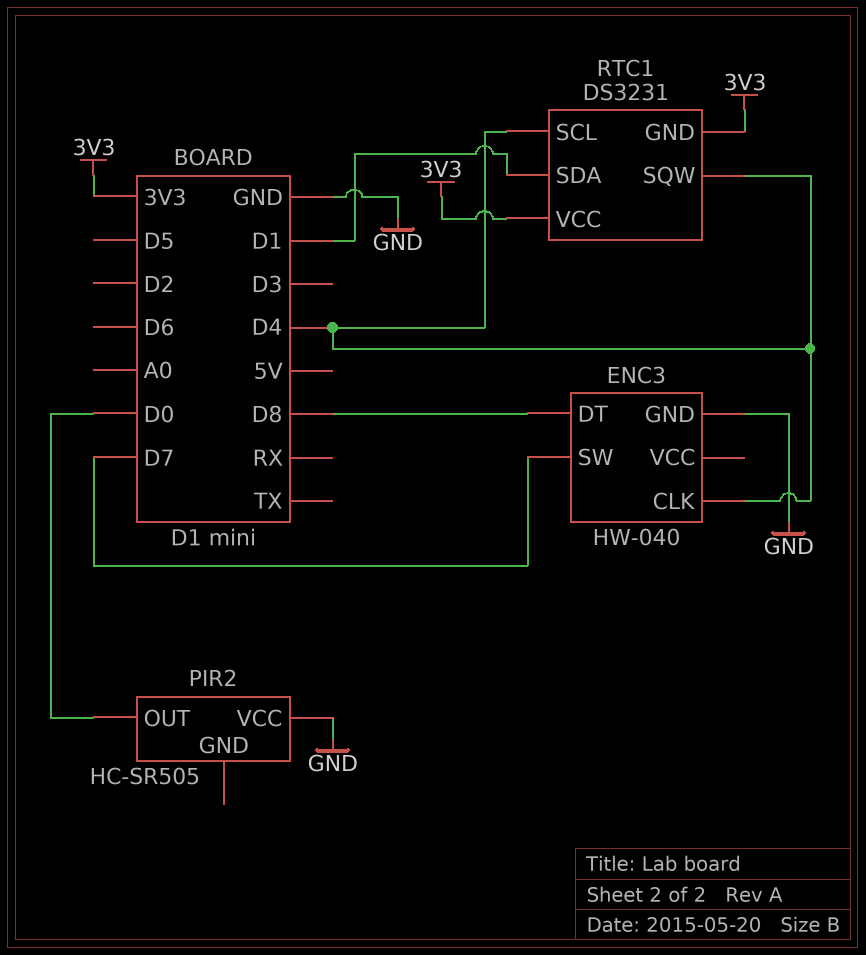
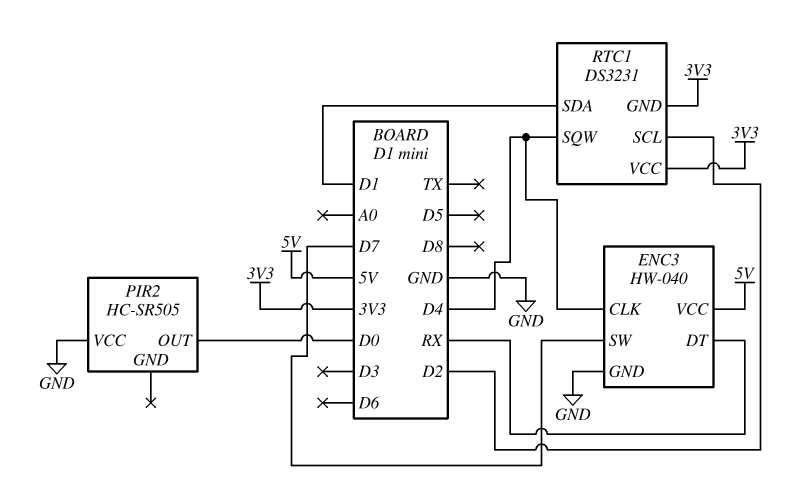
ENC3 pin DT: D8 -> RX
ENC3 pin VCC: none -> 5V
RTC1 pin SCL: D4 -> D2

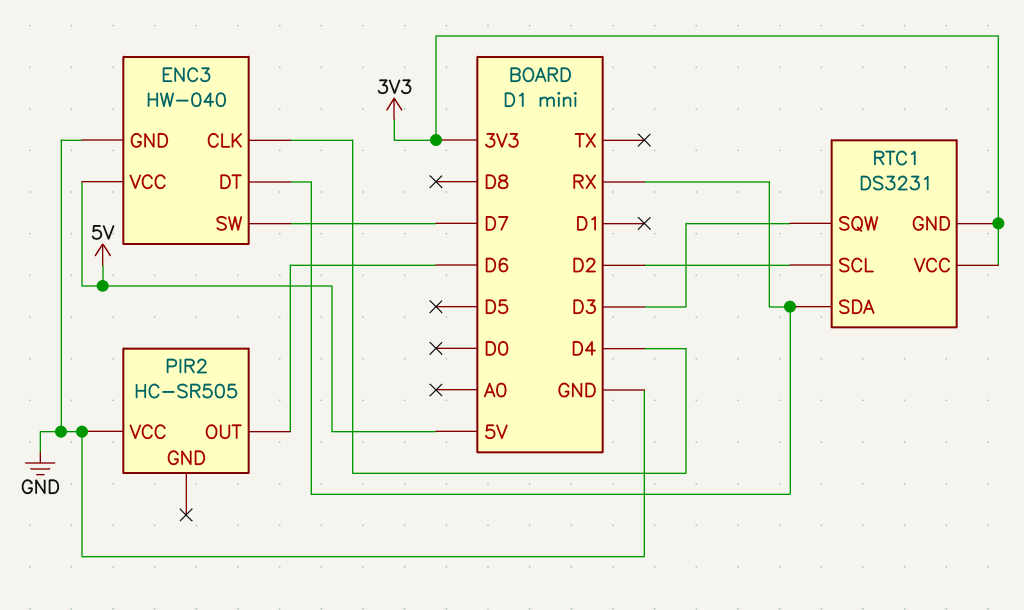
PIR2 pin OUT: D0 -> D6
RTC1 pin SDA: D1 -> RX
RTC1 pin SQW: D4 -> D3

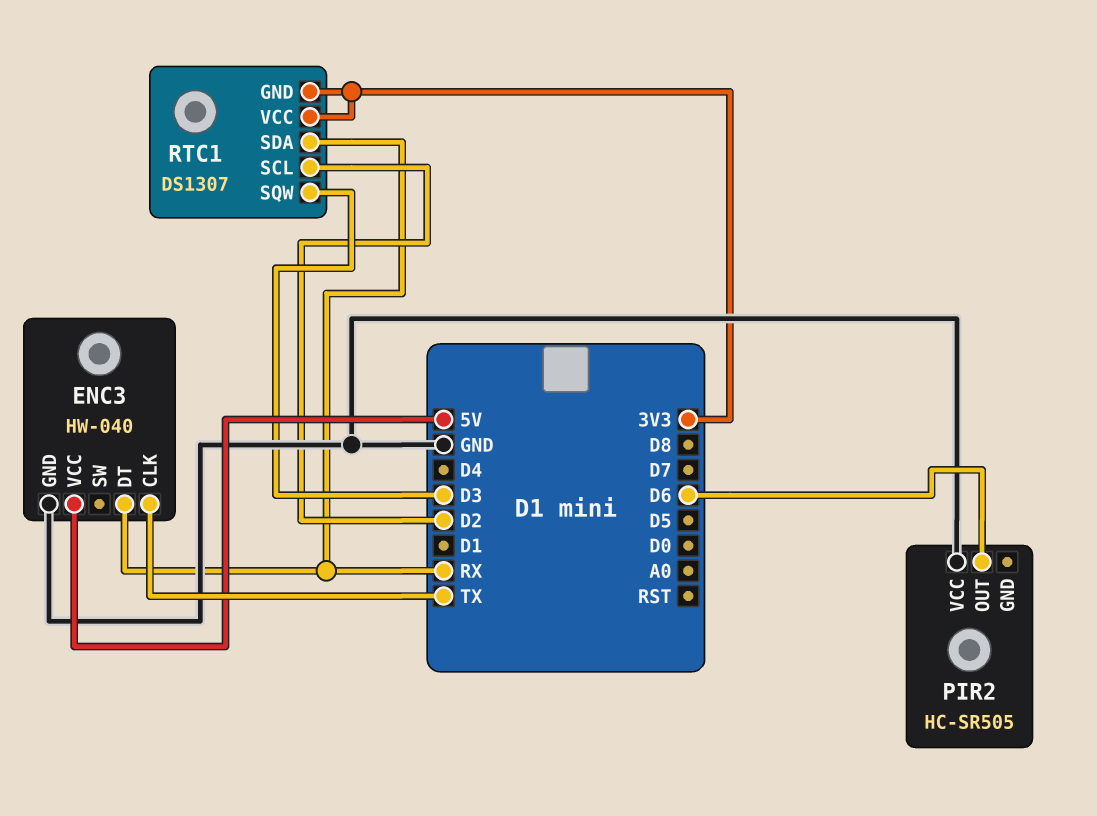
ENC3 pin CLK: D4 -> TX
ENC3 pin SW: D7 -> none
RTC1: DS3231 -> DS1307

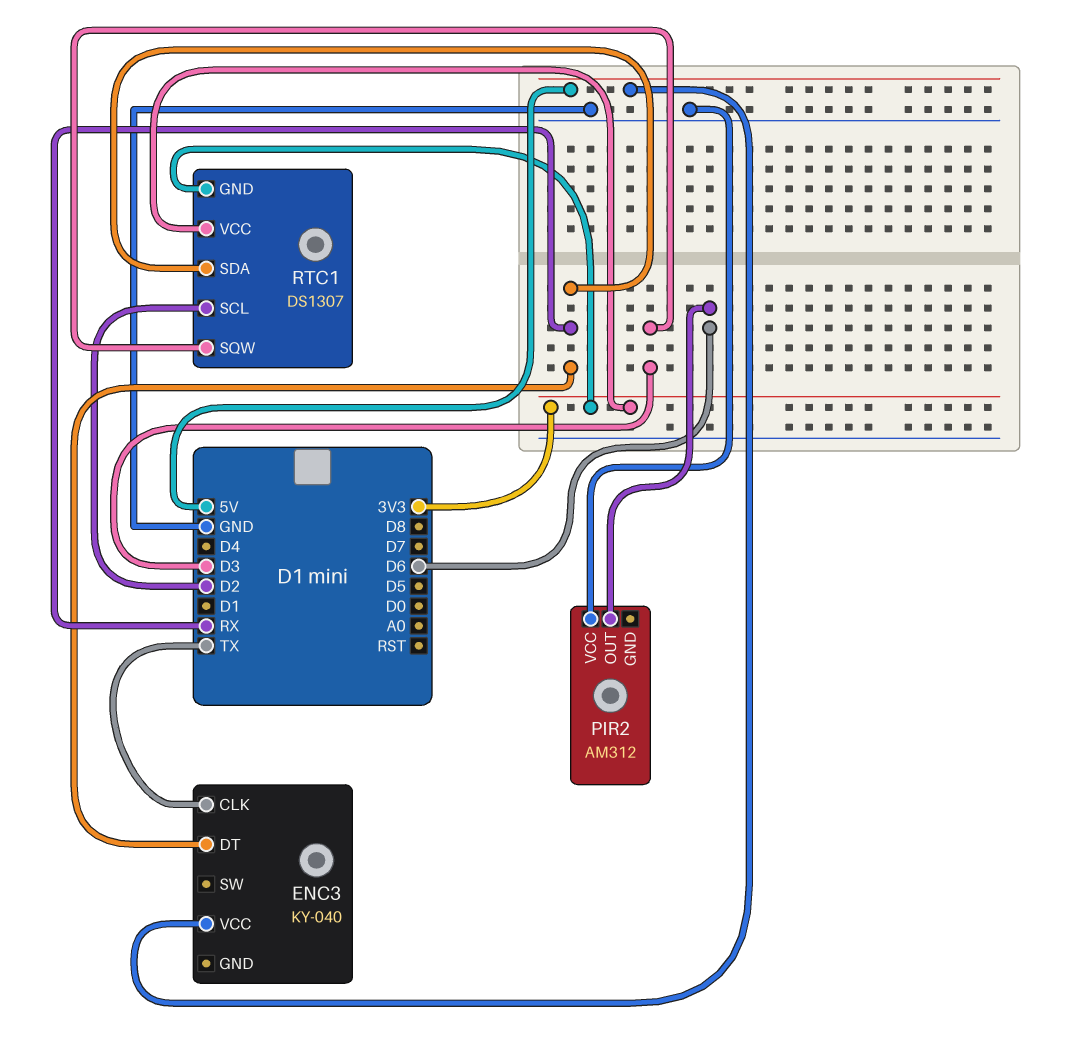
ENC3: HW-040 -> KY-040
ENC3 pin GND: GND -> none
PIR2: HC-SR505 -> AM312

